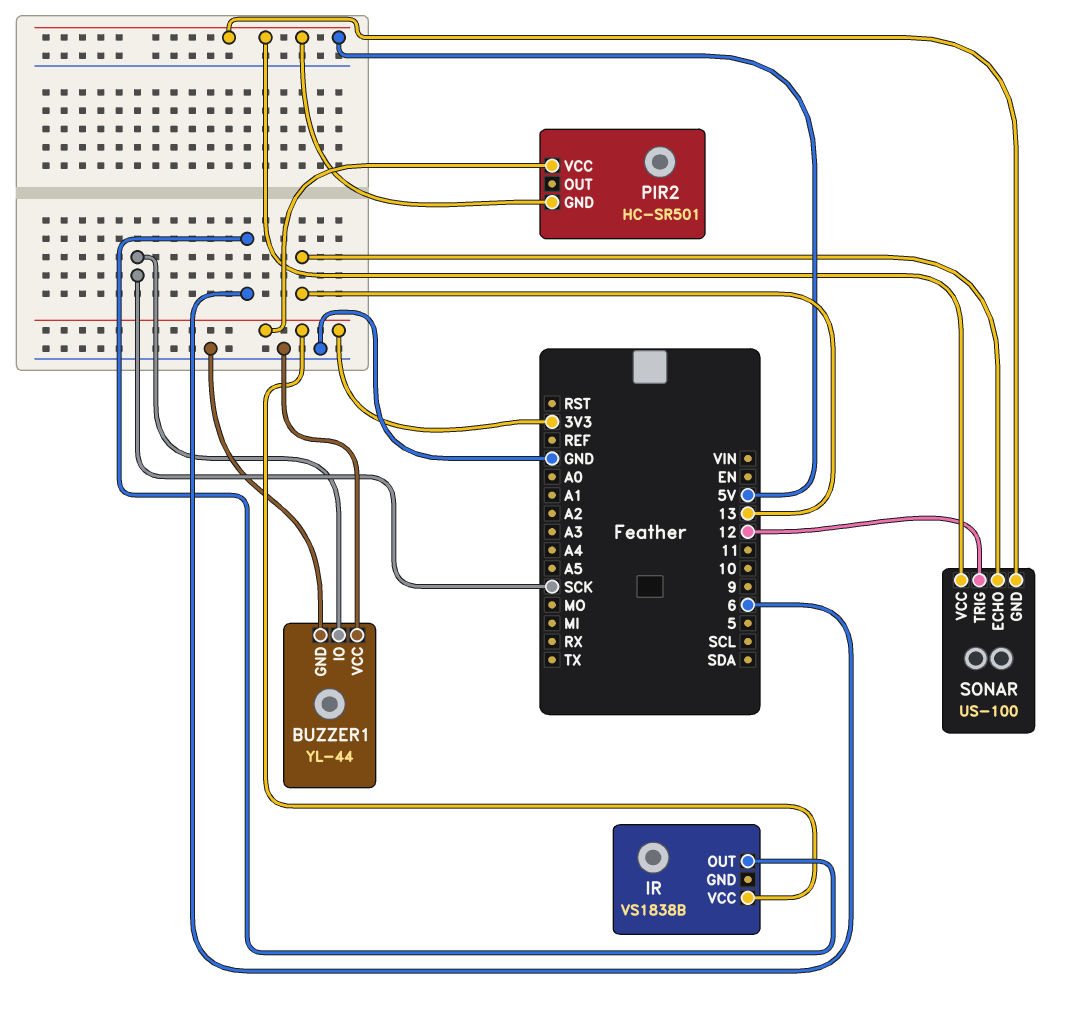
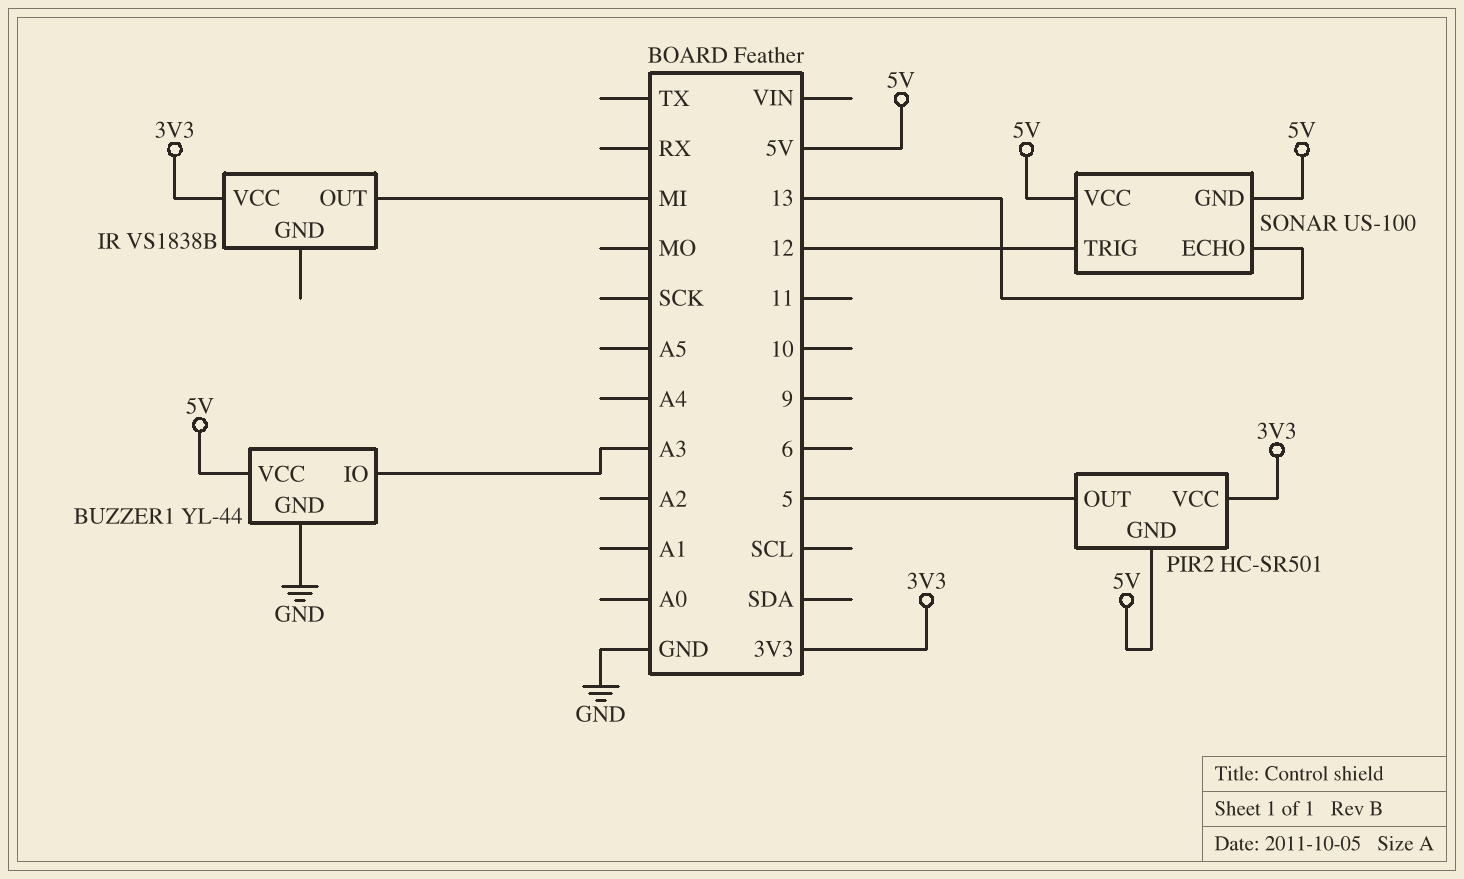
BUZZER1 pin IO: SCK -> A3
BUZZER1 pin VCC: GND -> 5V
IR pin OUT: 6 -> MI
PIR2 pin OUT: none -> 5

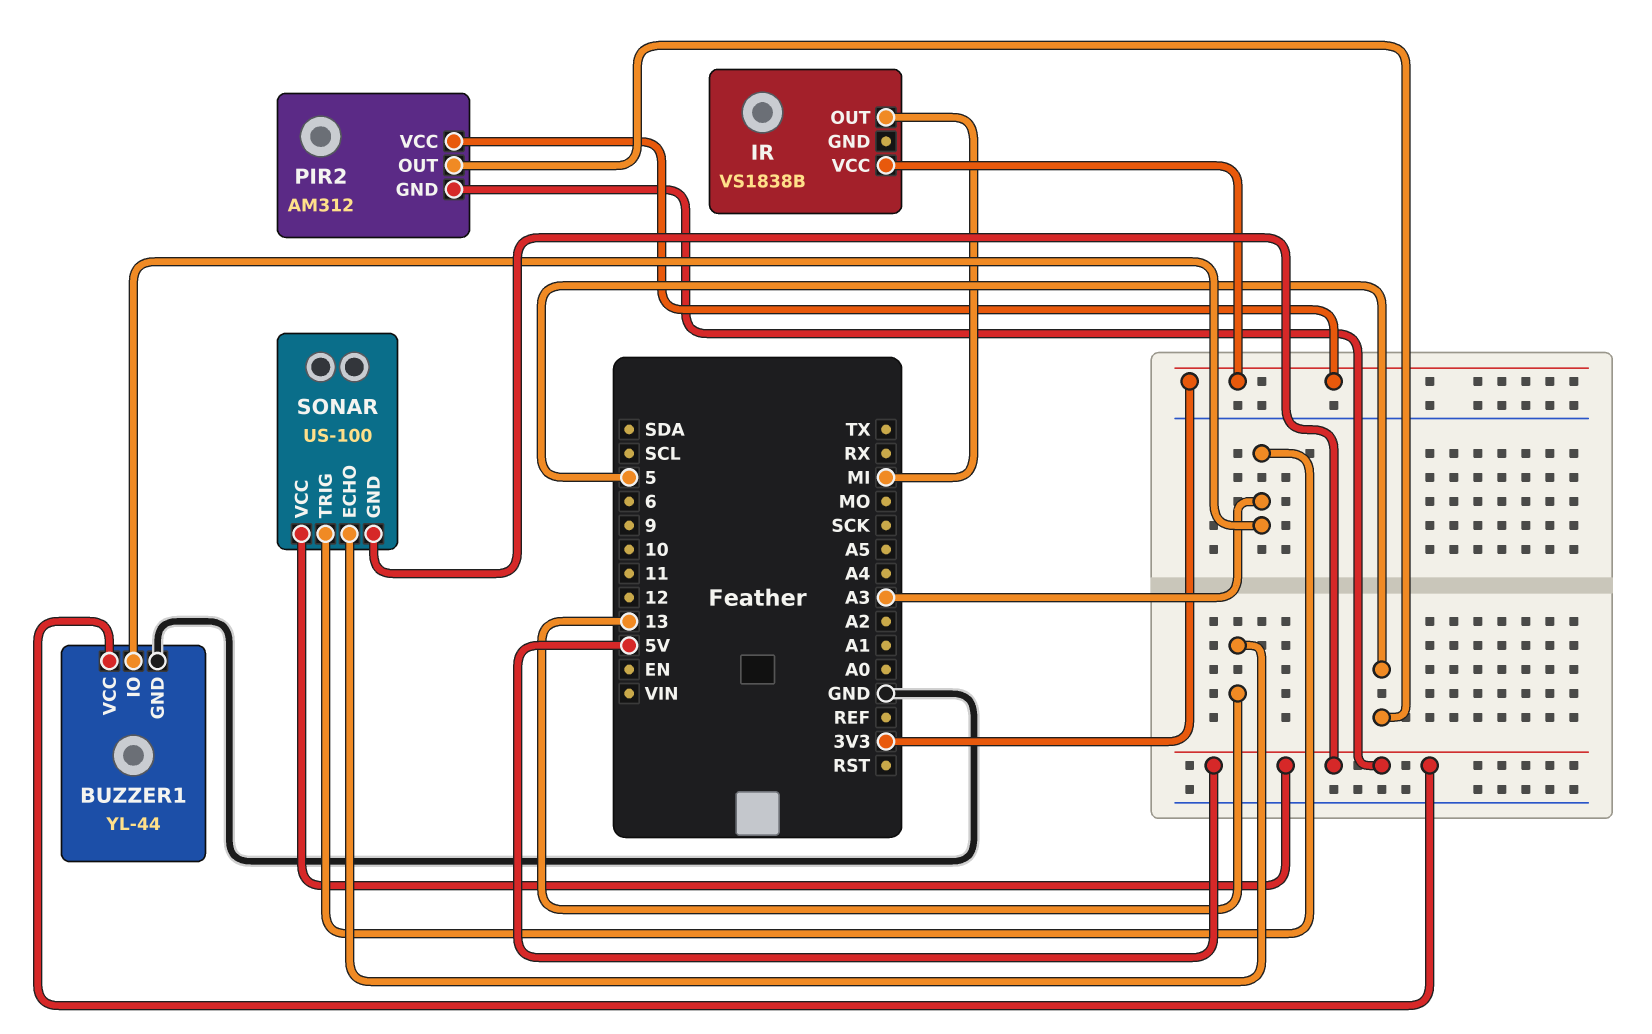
PIR2: HC-SR501 -> AM312
SONAR pin TRIG: 12 -> A3

